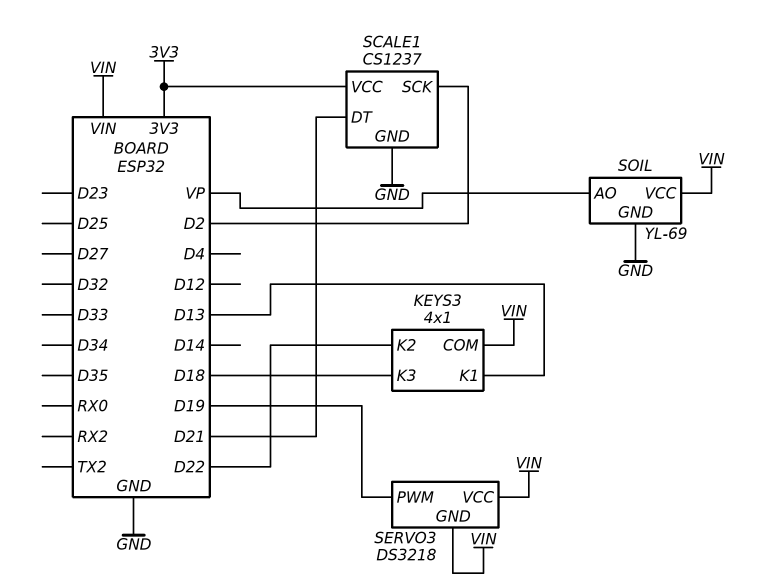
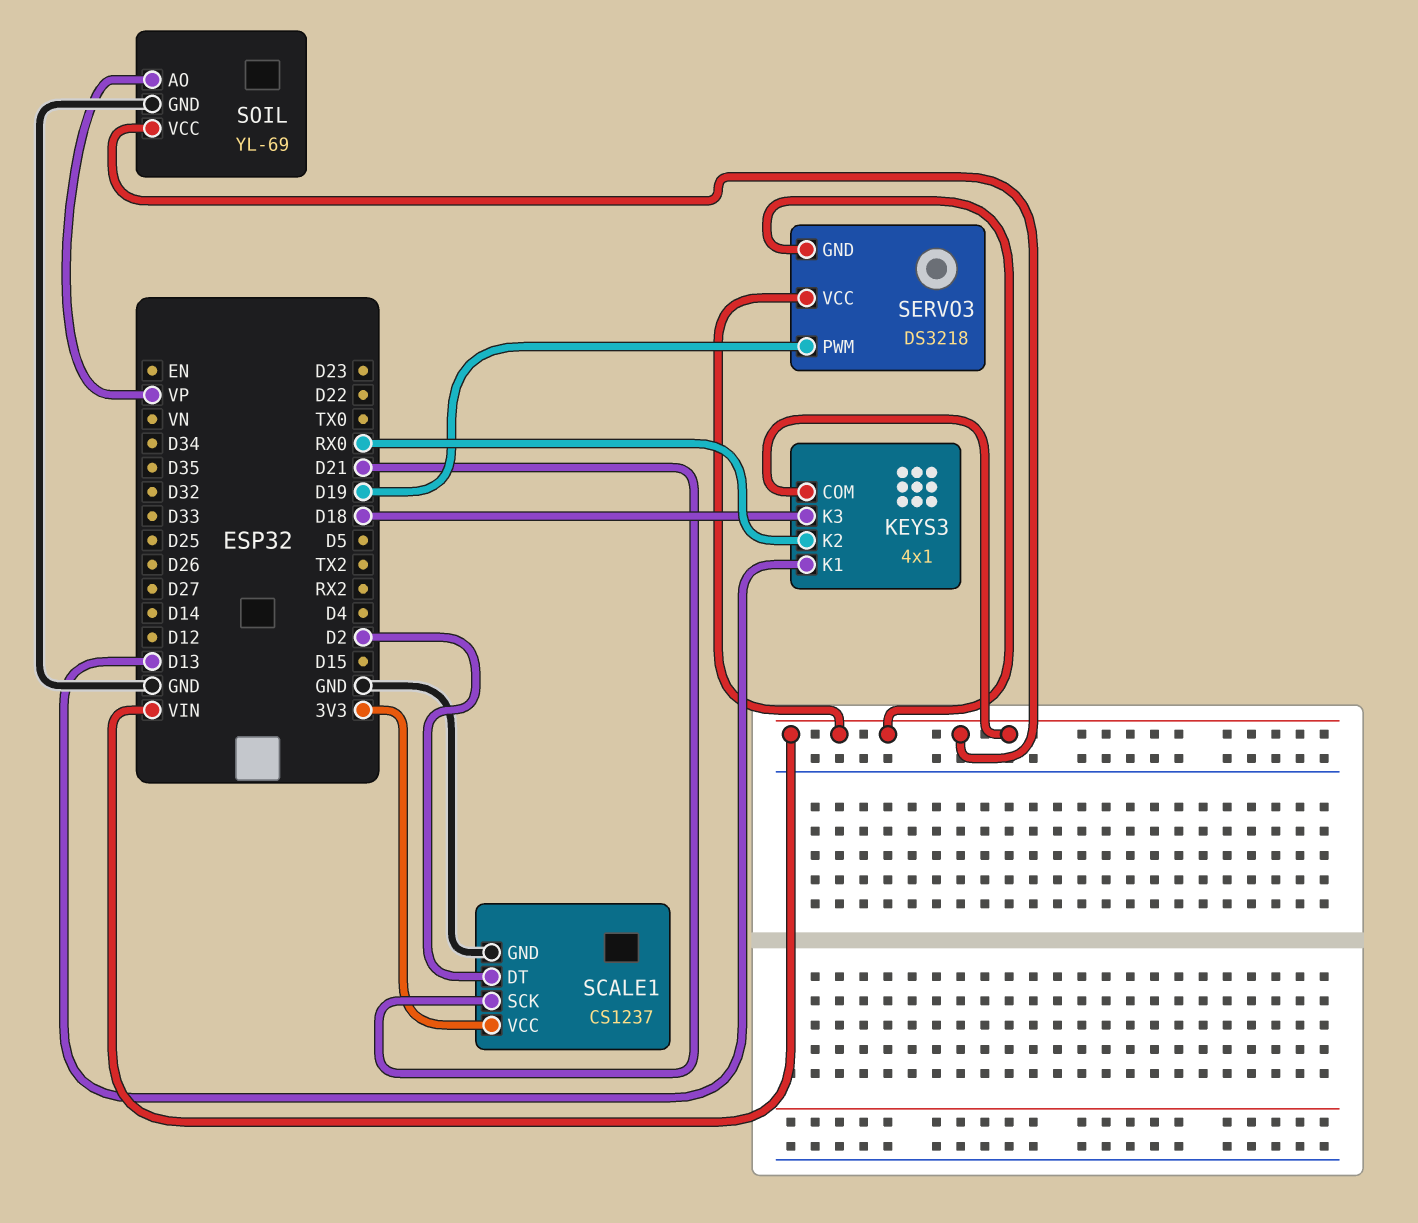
KEYS3 pin K2: D22 -> RX0
SCALE1 pin DT: D21 -> D2
SCALE1 pin SCK: D2 -> D21

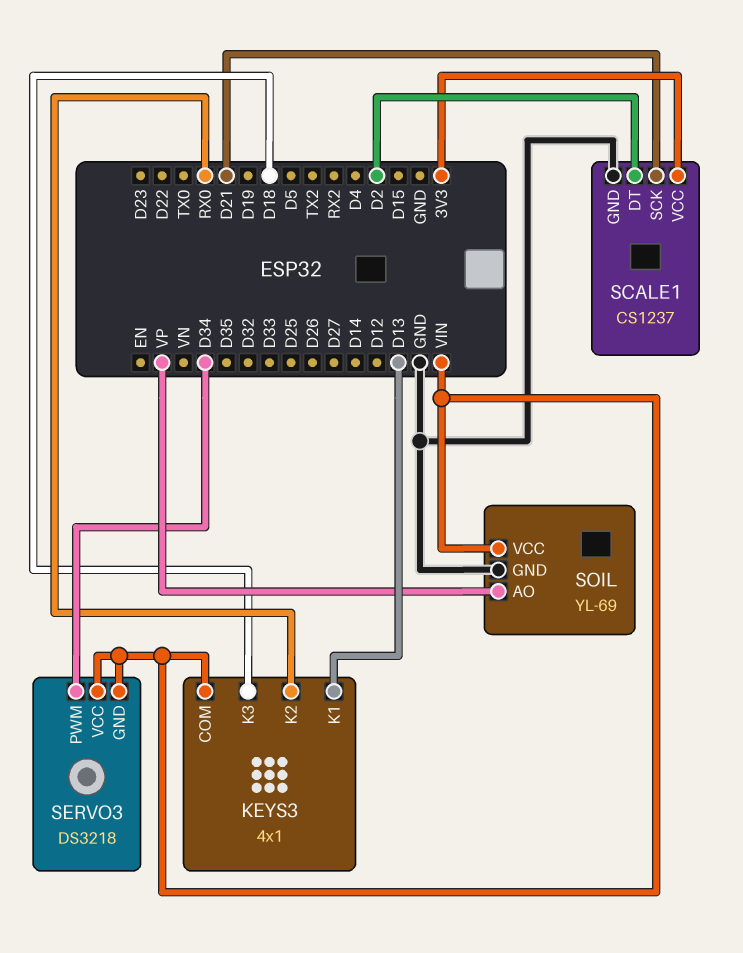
SERVO3 pin PWM: D19 -> D34

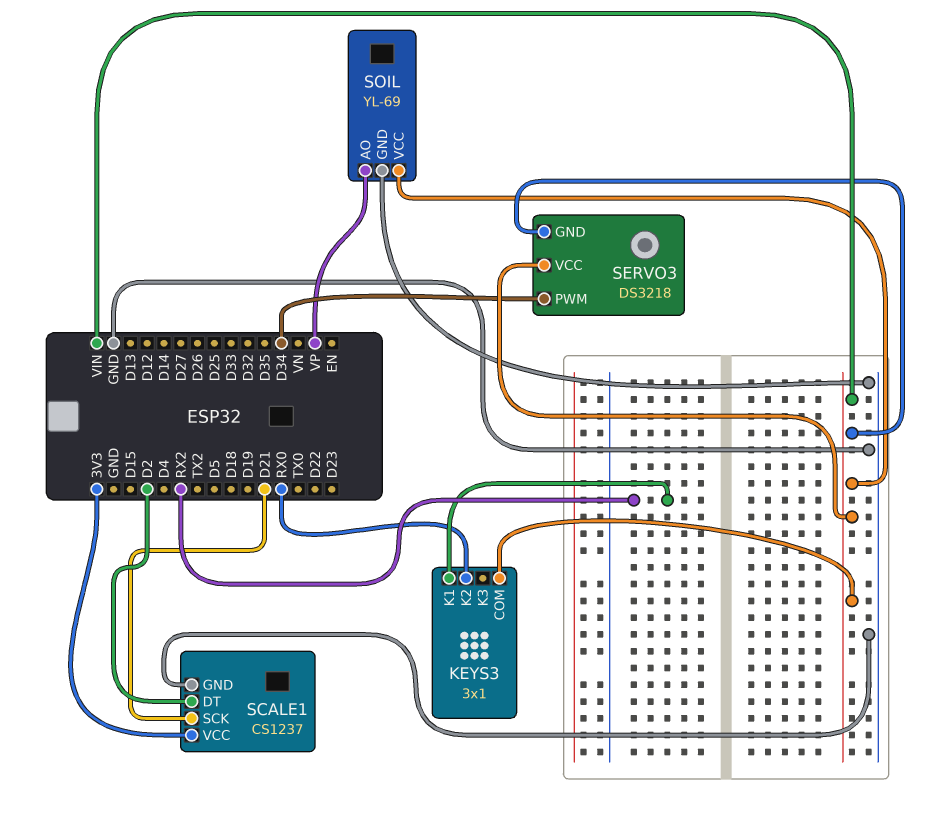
KEYS3: 4x1 -> 3x1
KEYS3 pin K1: D13 -> RX2
KEYS3 pin K3: D18 -> none

